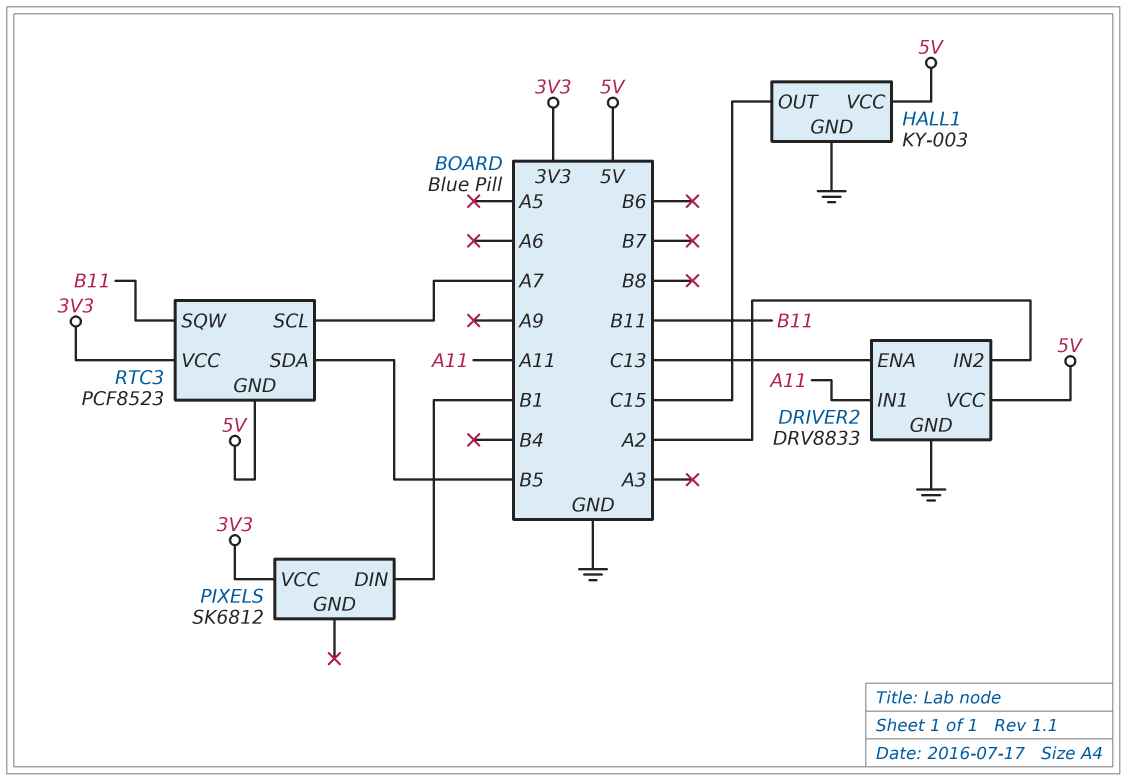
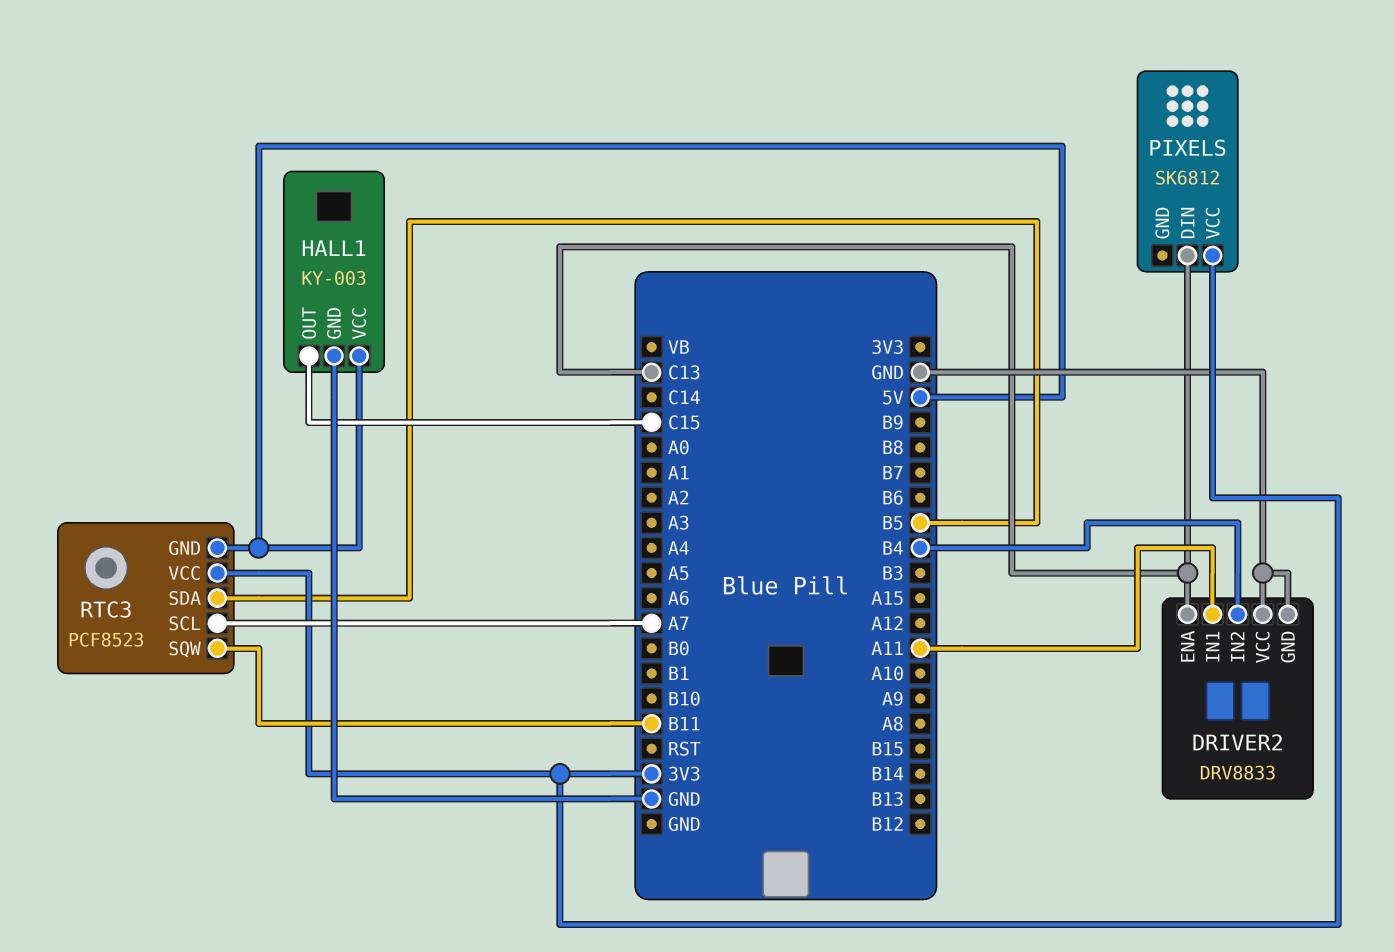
DRIVER2 pin IN2: A2 -> B4
DRIVER2 pin VCC: 5V -> GND
PIXELS pin DIN: B1 -> C13

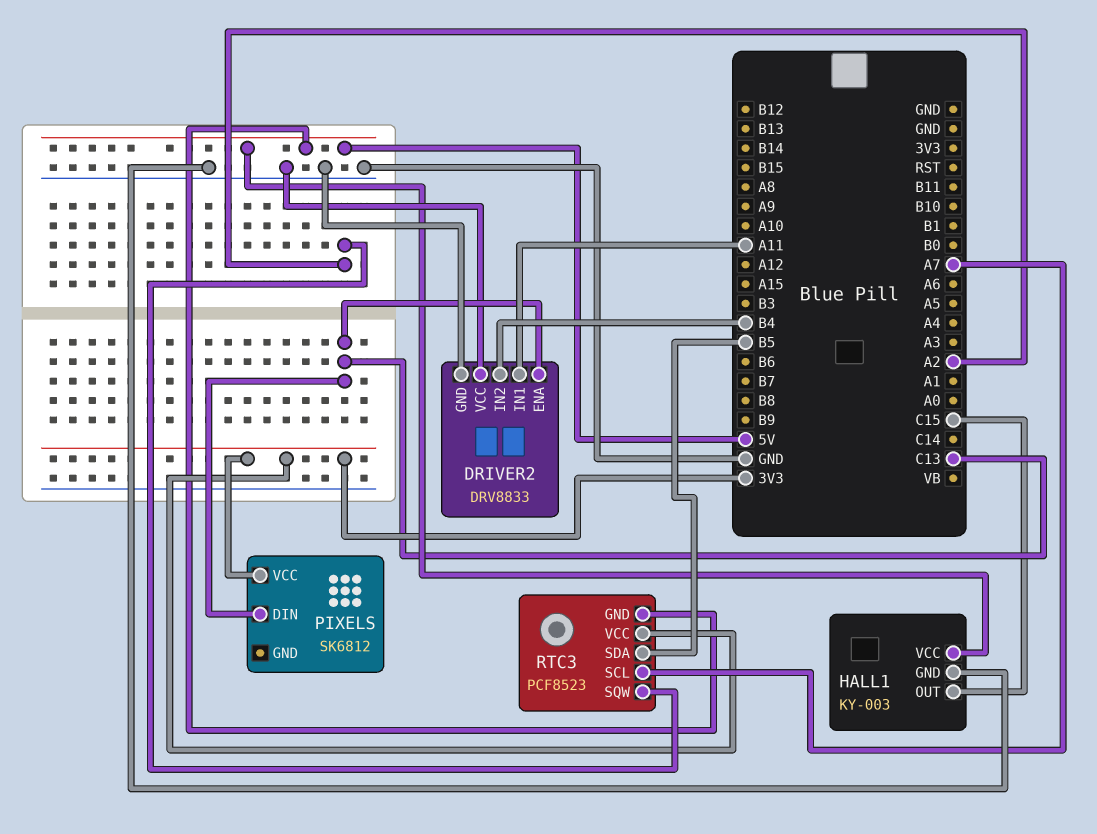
RTC3 pin SQW: B11 -> A2

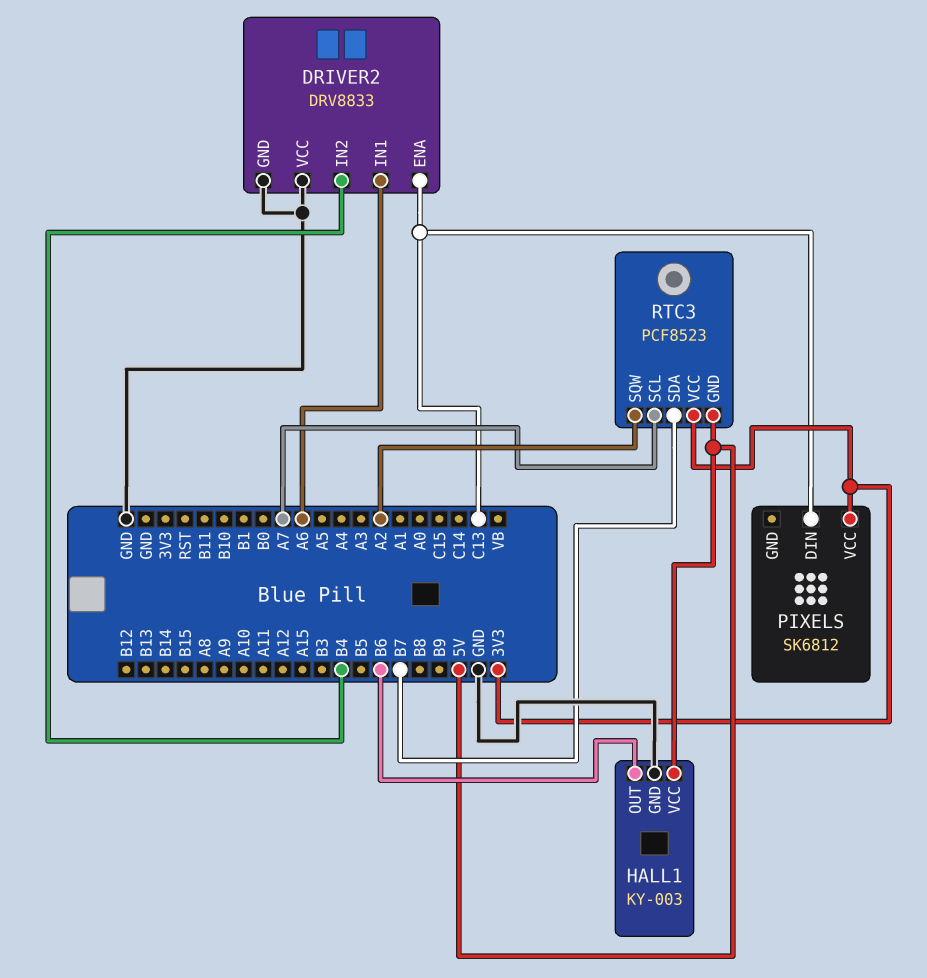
DRIVER2 pin IN1: A11 -> A6
HALL1 pin OUT: C15 -> B6
RTC3 pin SDA: B5 -> B7

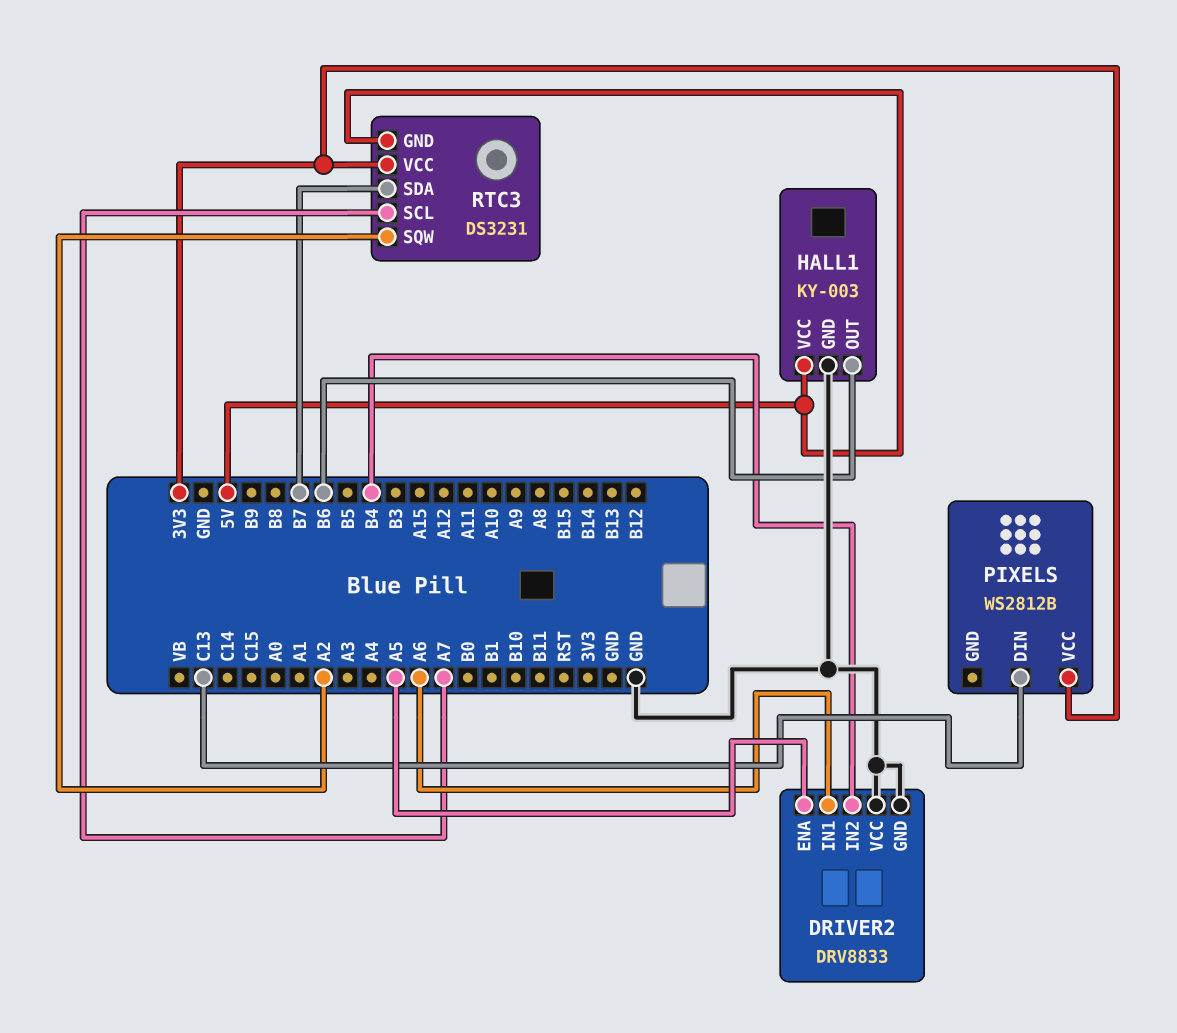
DRIVER2 pin ENA: C13 -> A5
PIXELS: SK6812 -> WS2812B
RTC3: PCF8523 -> DS3231

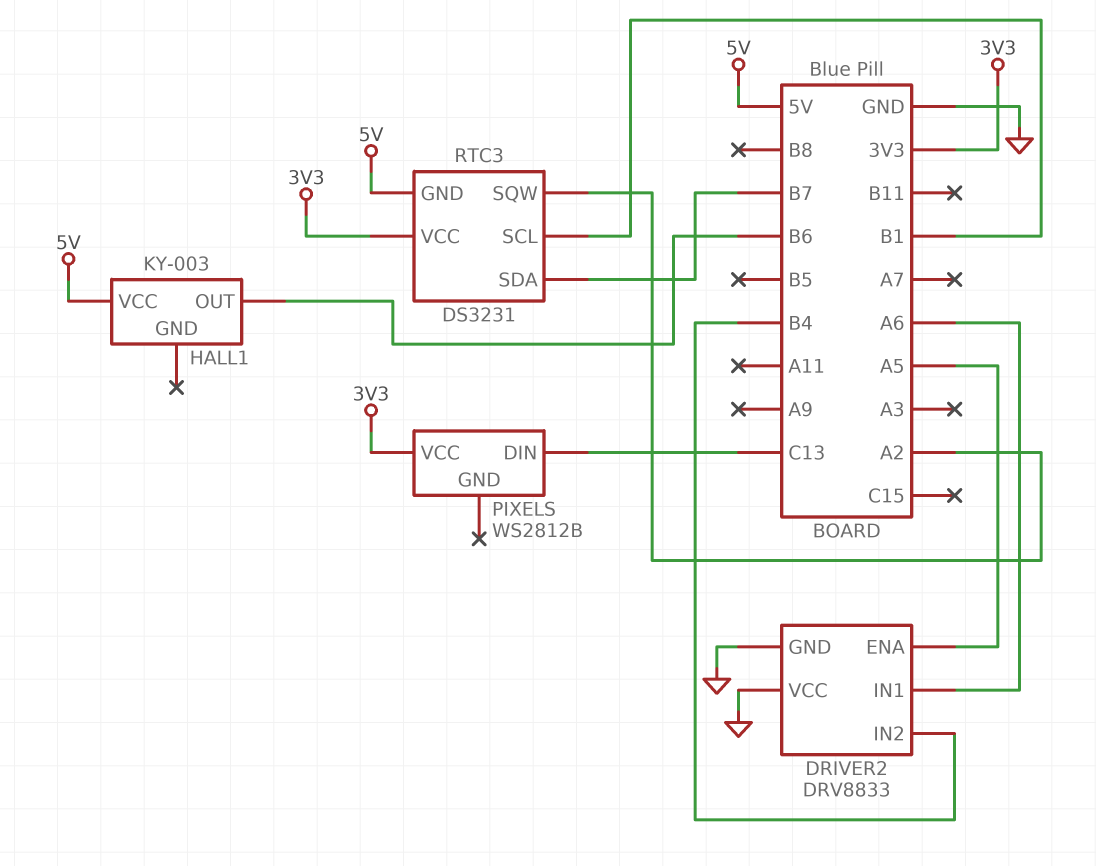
HALL1 pin GND: GND -> none
RTC3 pin SCL: A7 -> B1

